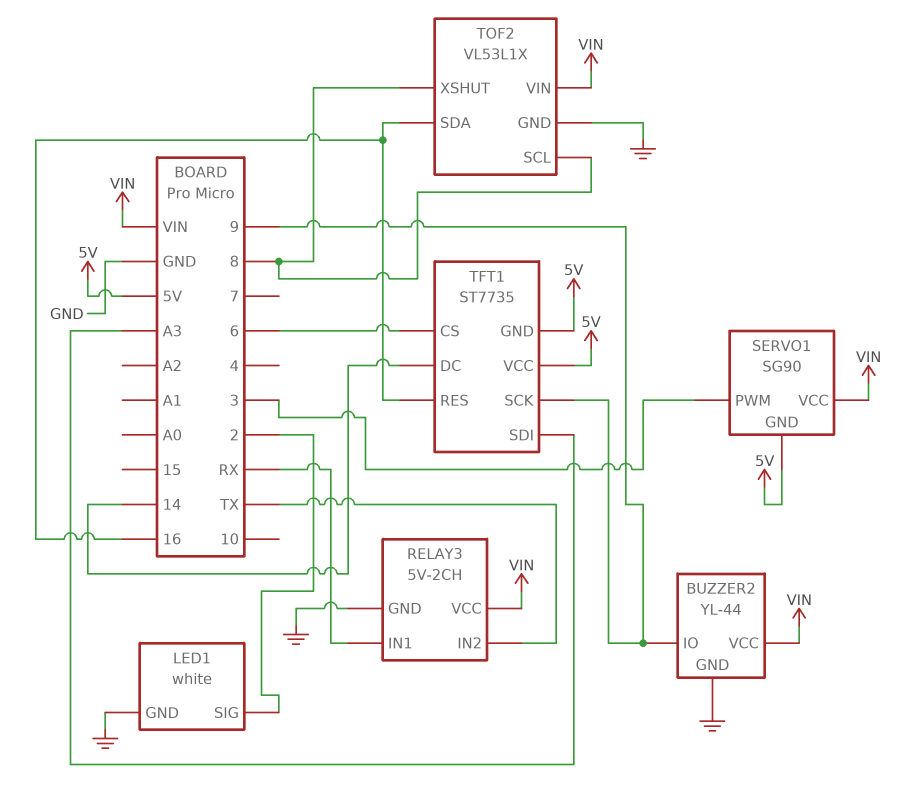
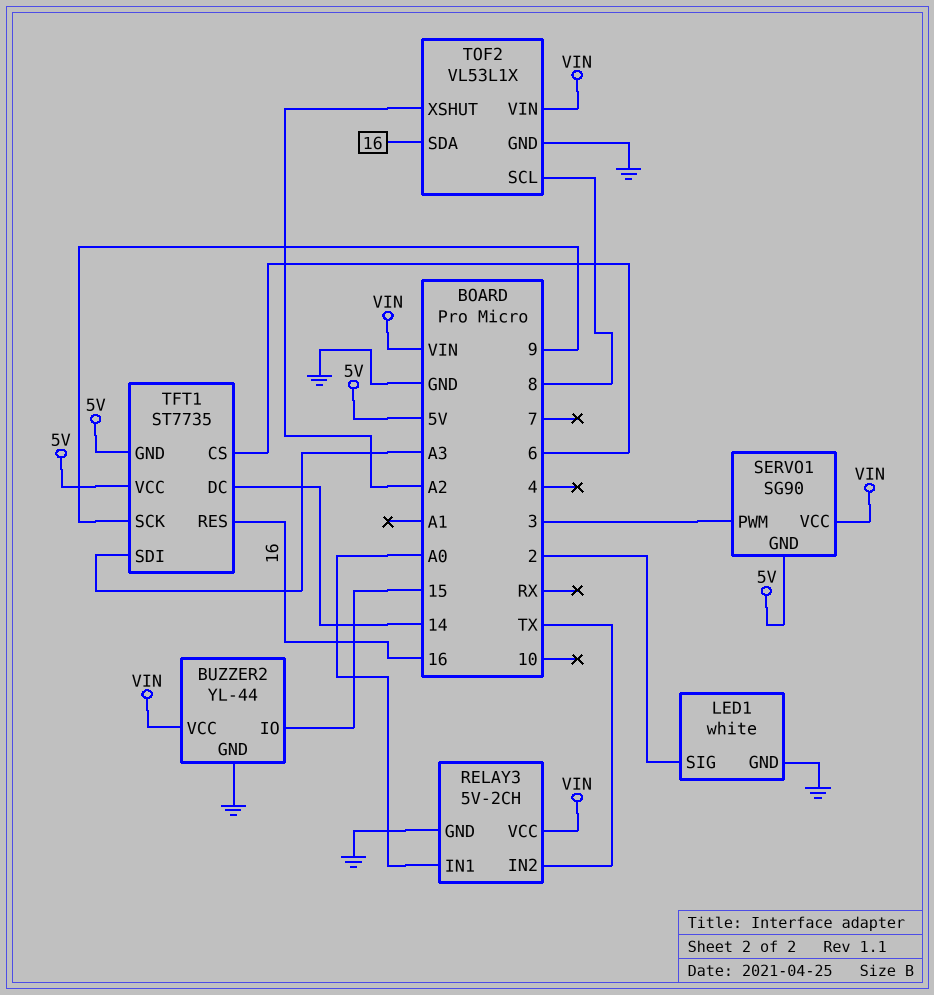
BUZZER2 pin IO: 9 -> 15
RELAY3 pin IN1: RX -> A0
TOF2 pin XSHUT: 8 -> A2

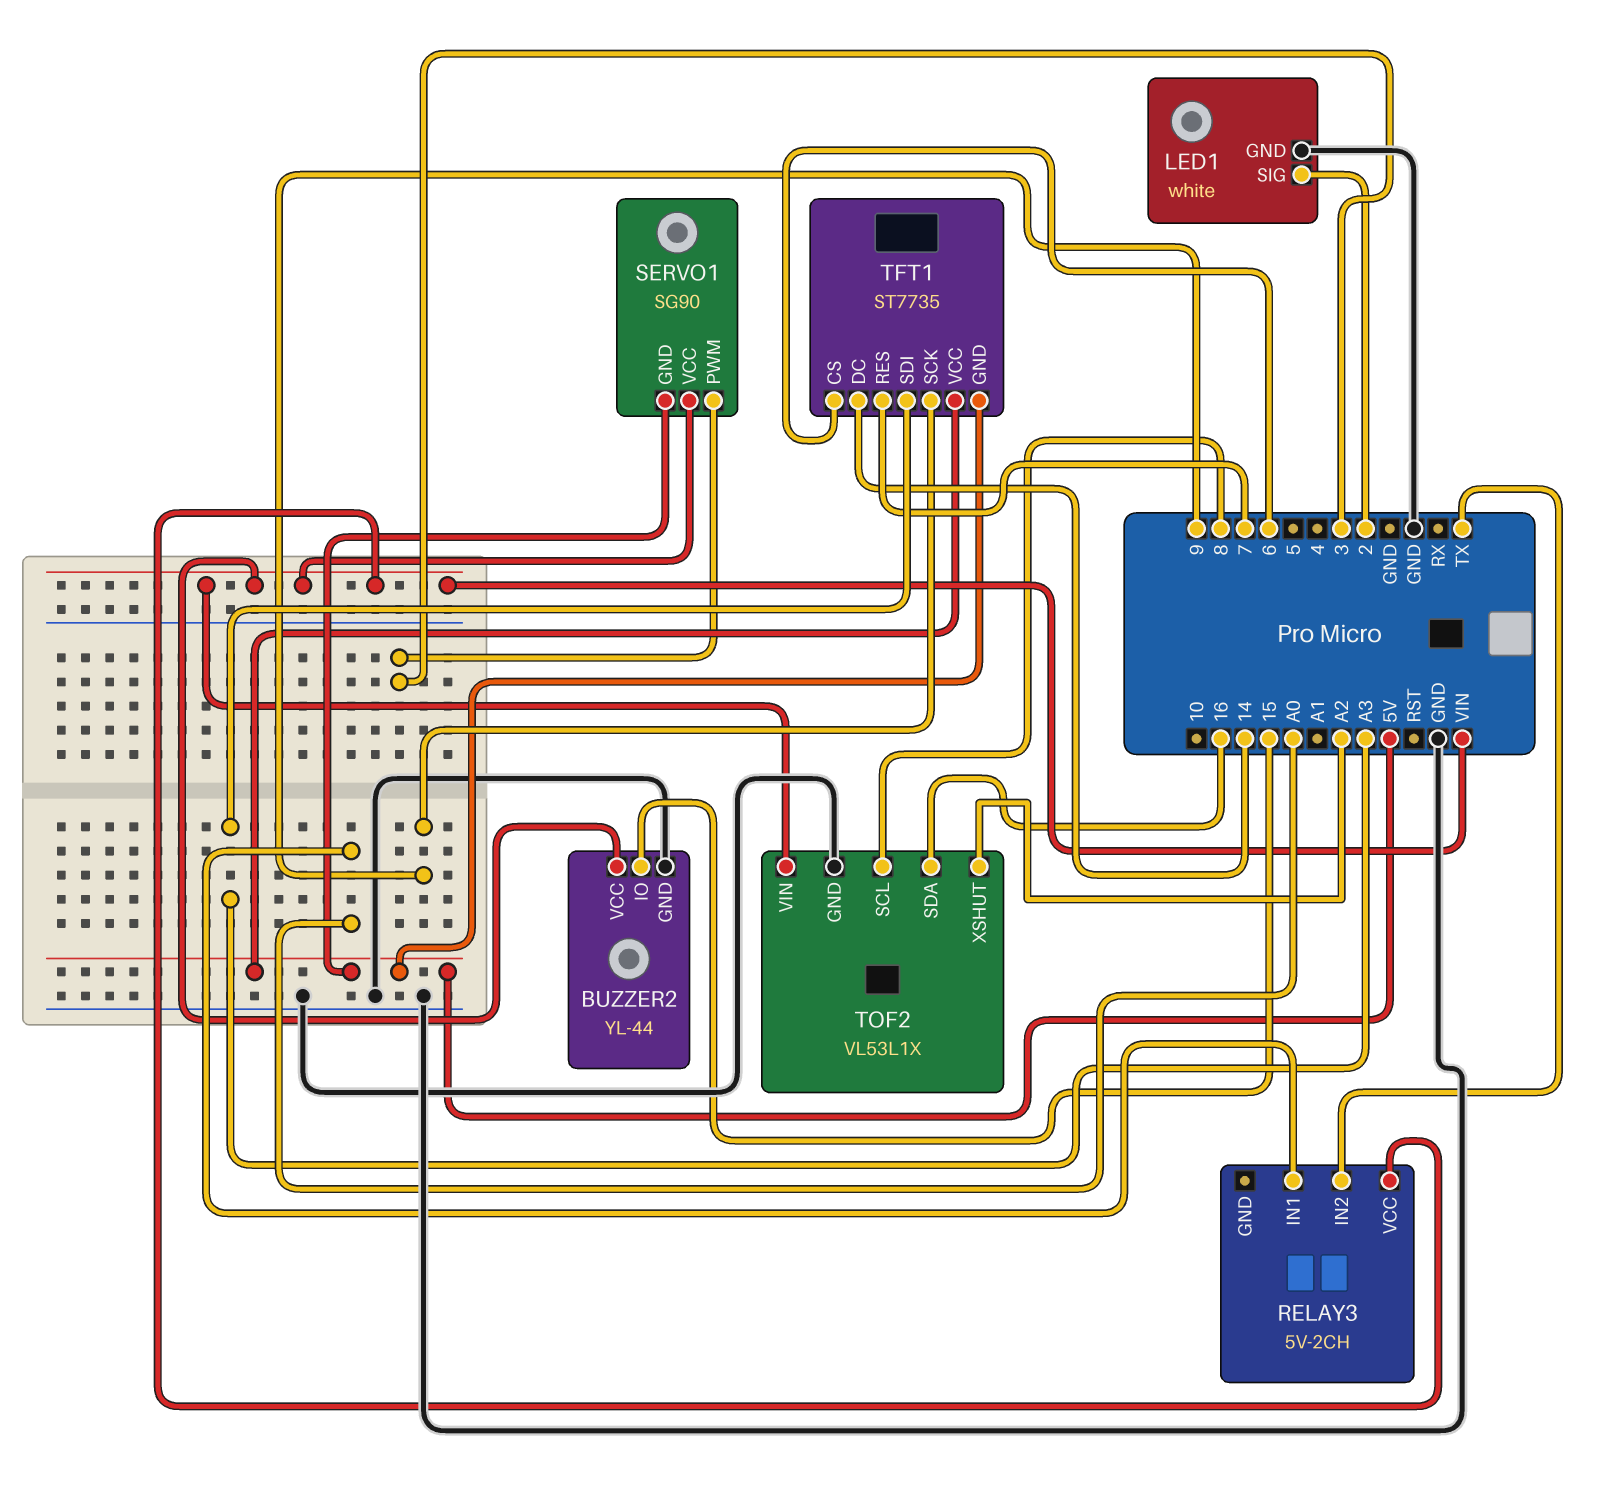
RELAY3 pin GND: GND -> none
TFT1 pin RES: 16 -> 7

